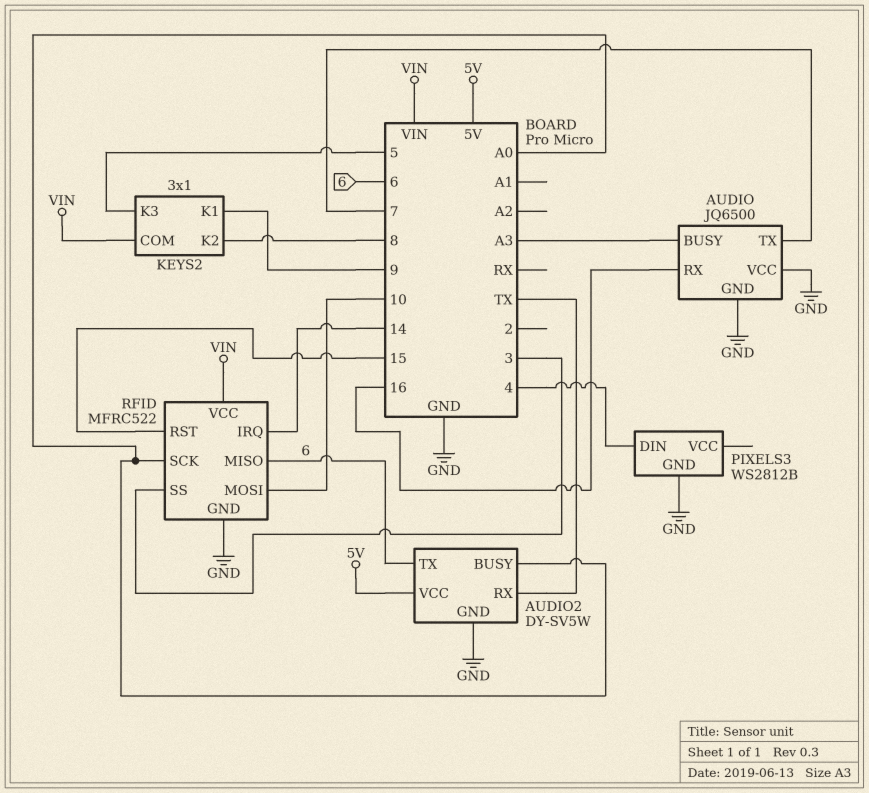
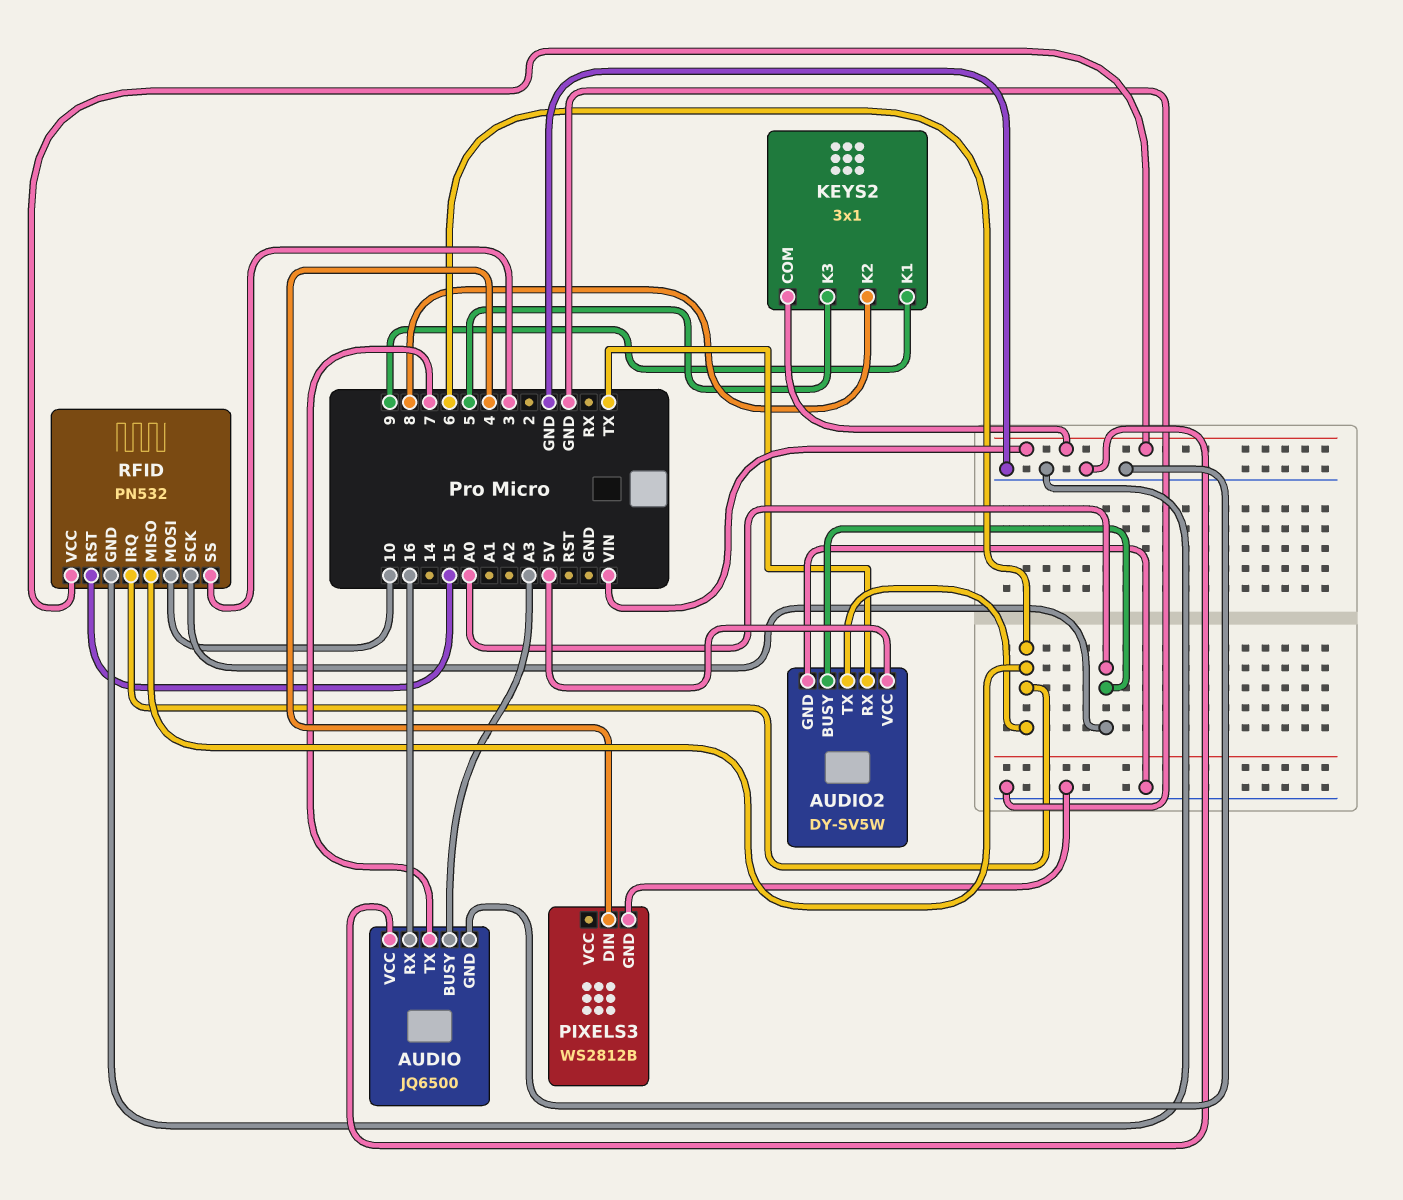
RFID: MFRC522 -> PN532
RFID pin IRQ: 14 -> 6

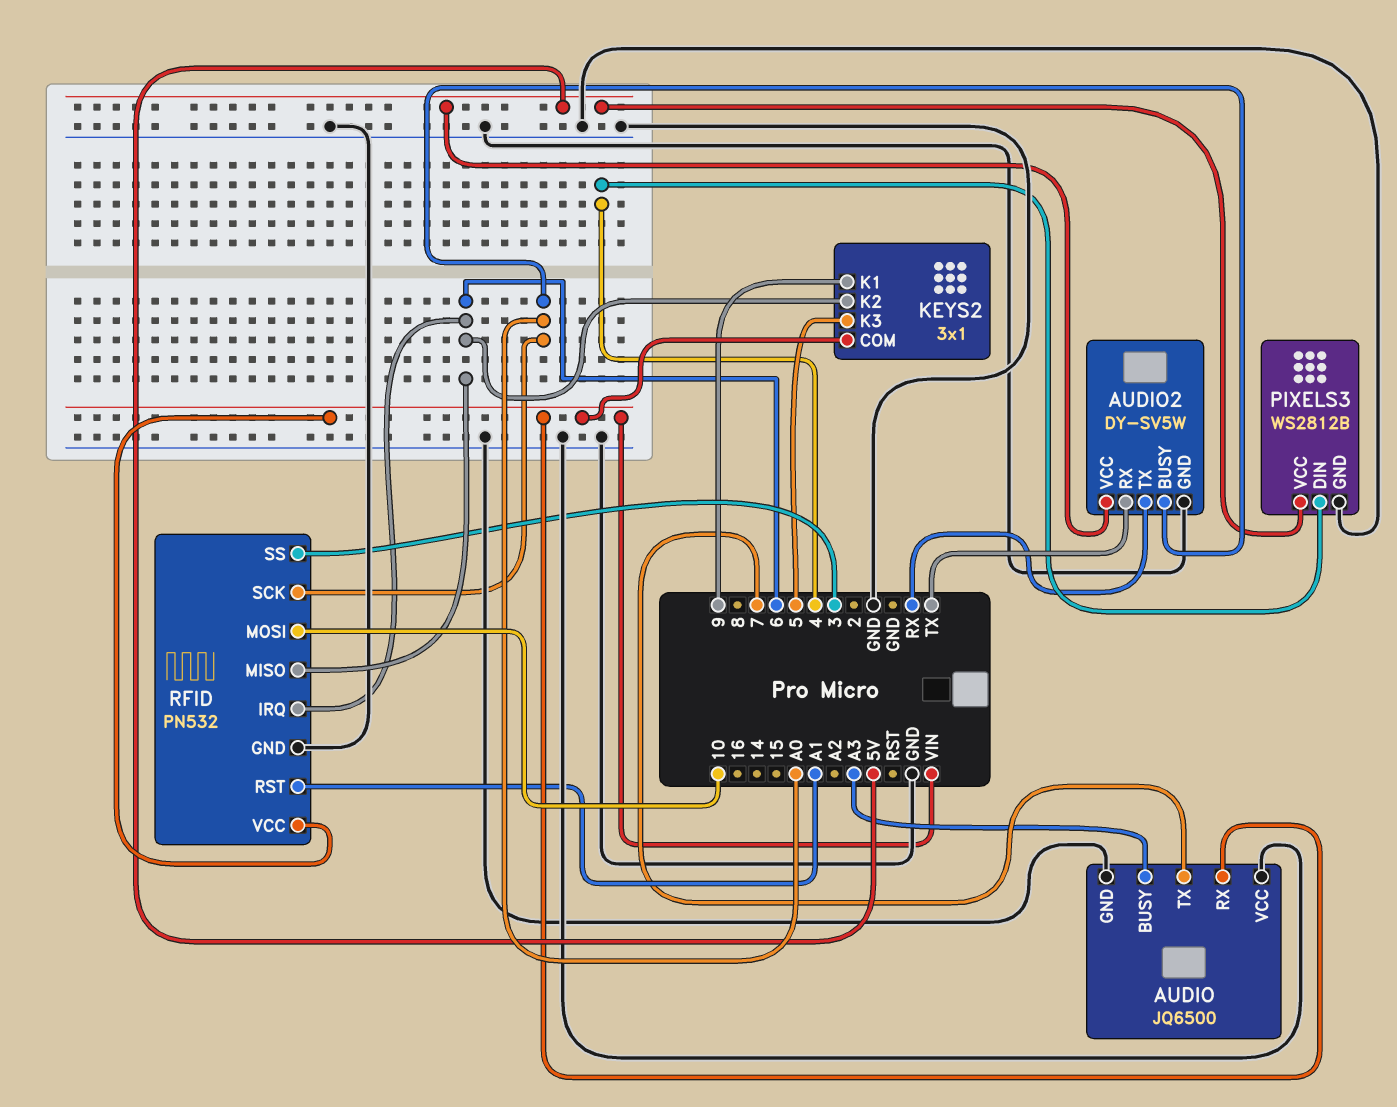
AUDIO pin RX: 16 -> VIN
AUDIO2 pin TX: 6 -> RX
KEYS2 pin K2: 8 -> 6
PIXELS3 pin VCC: none -> 5V
RFID pin RST: 15 -> A1

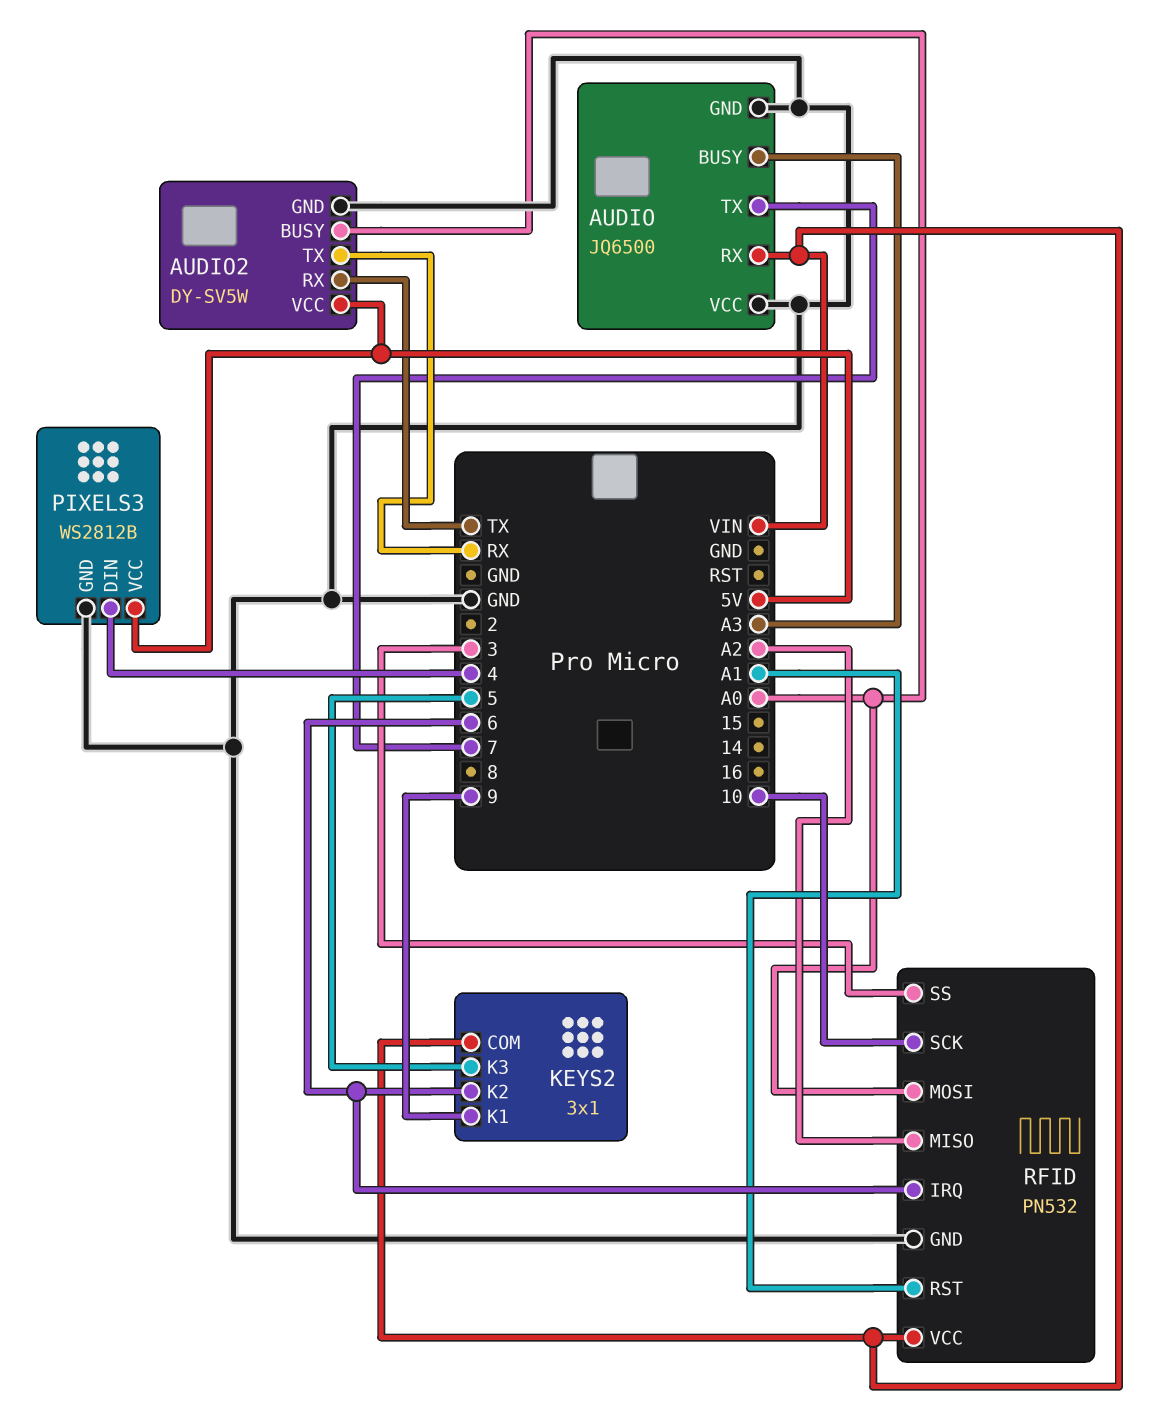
RFID pin MISO: 6 -> A2
RFID pin MOSI: 10 -> A0
RFID pin SCK: A0 -> 10

